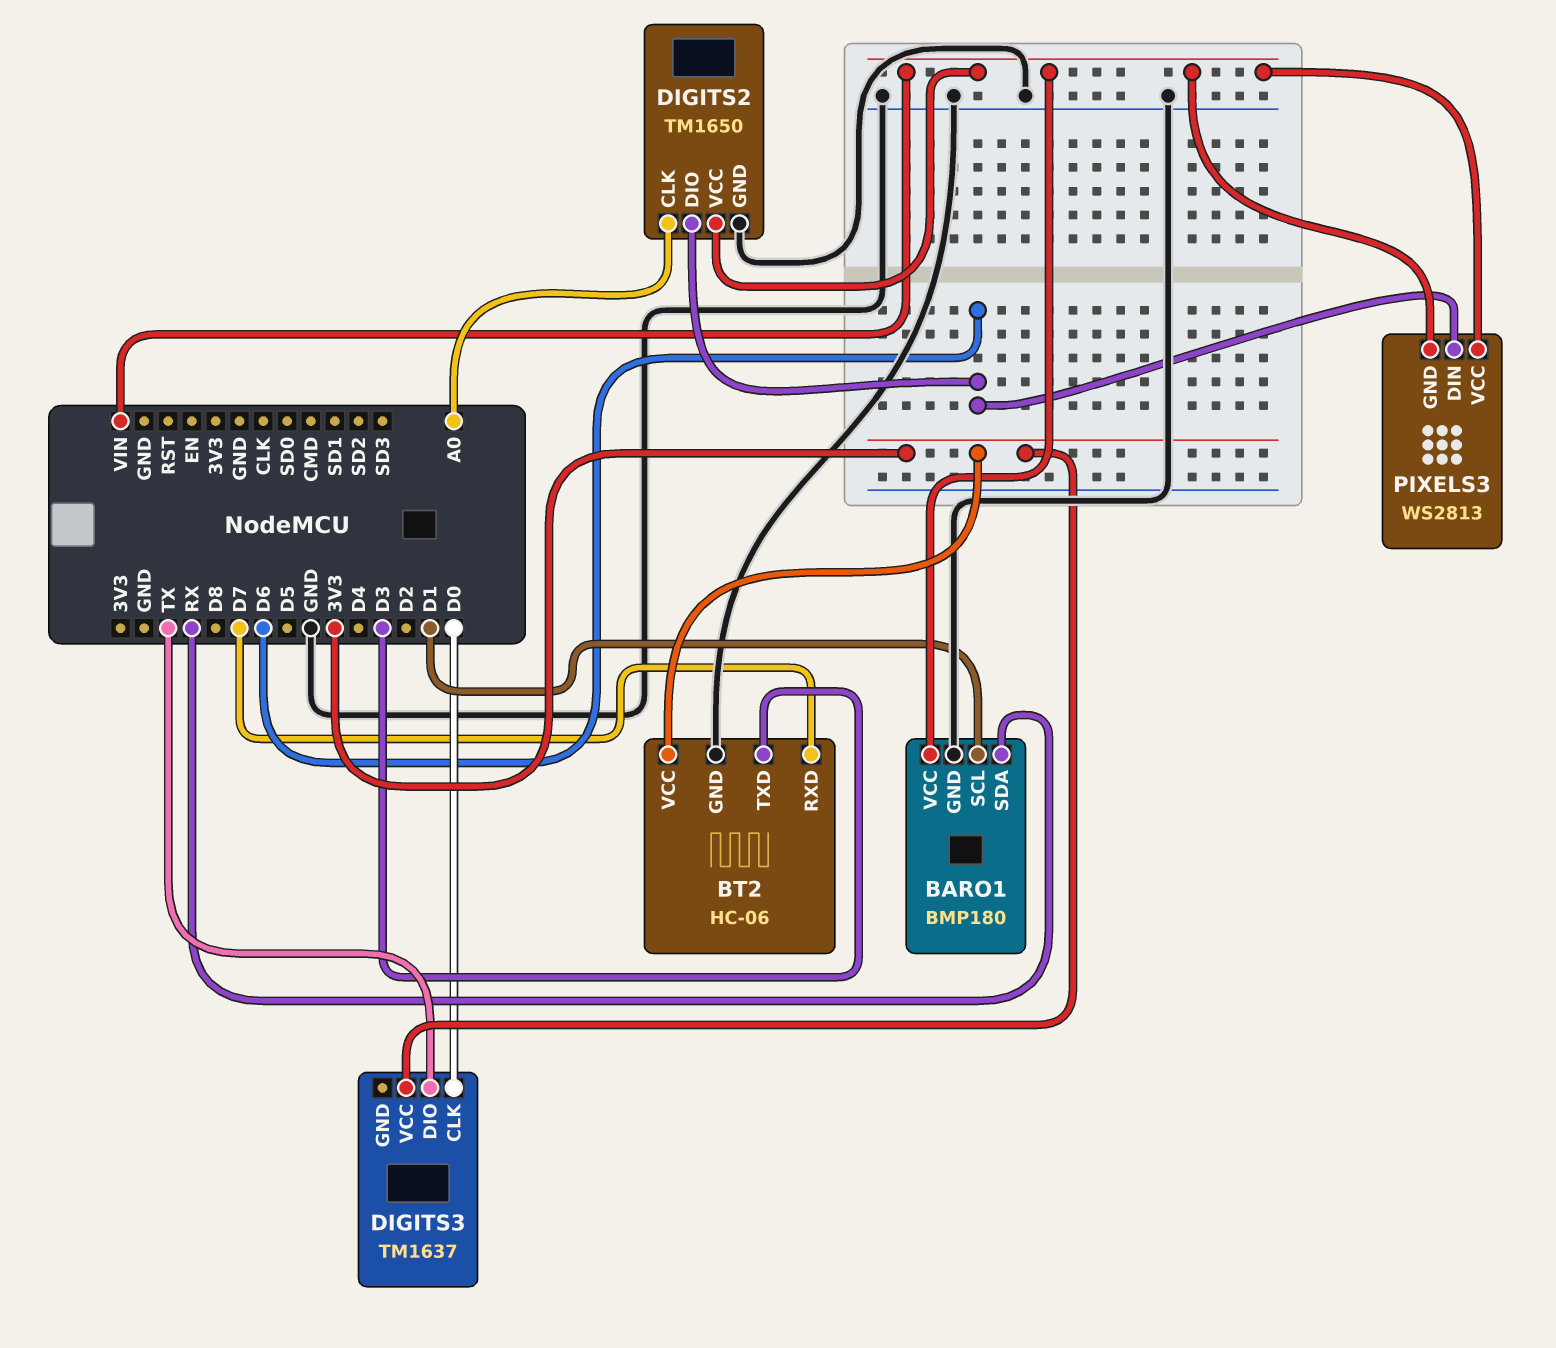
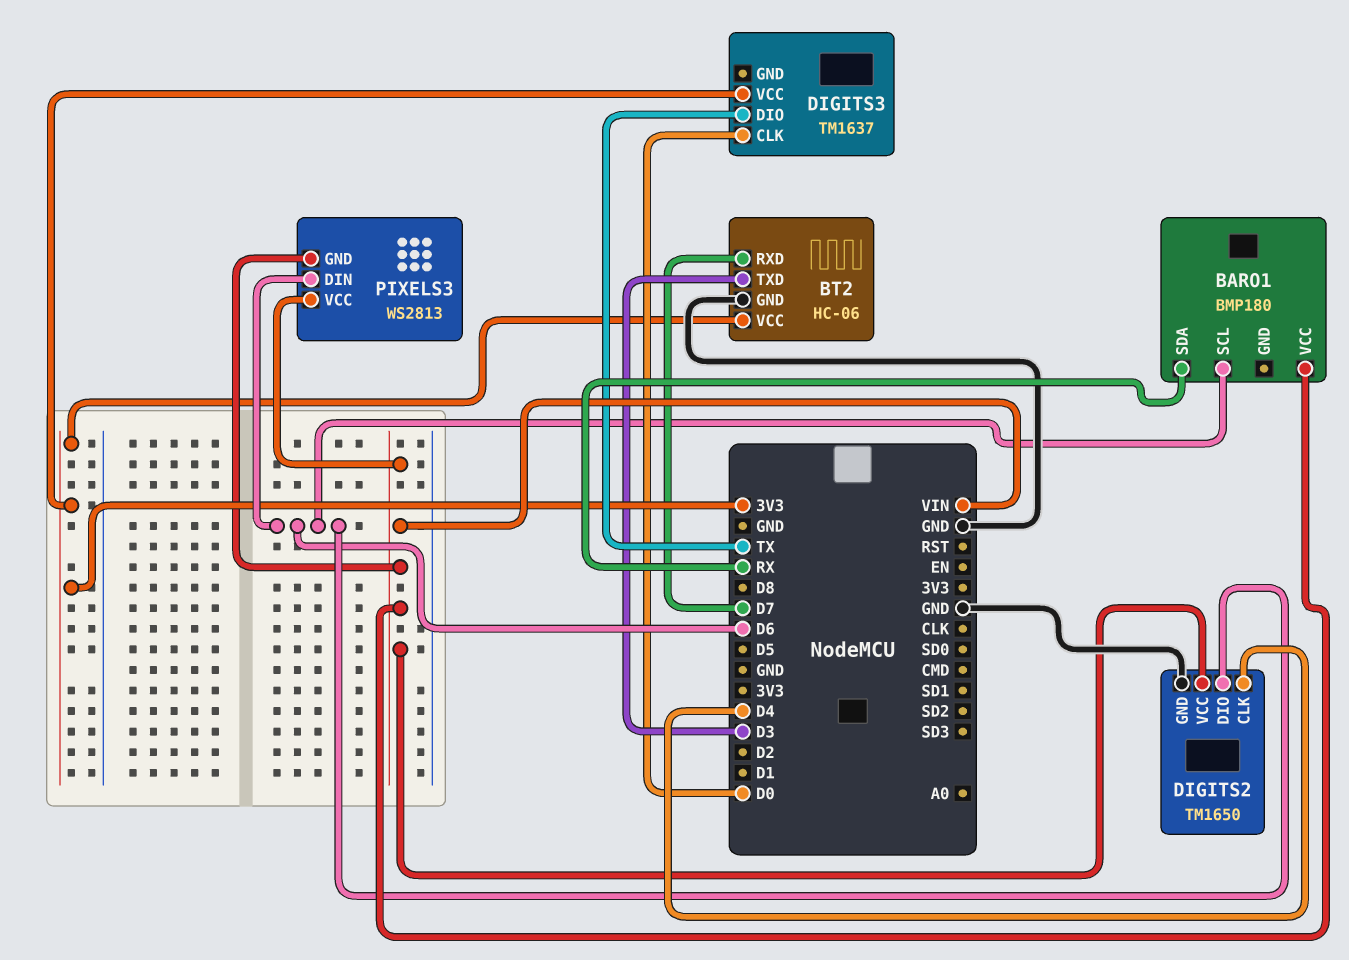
BARO1 pin GND: GND -> none
BARO1 pin SCL: D1 -> D6
DIGITS2 pin CLK: A0 -> D4

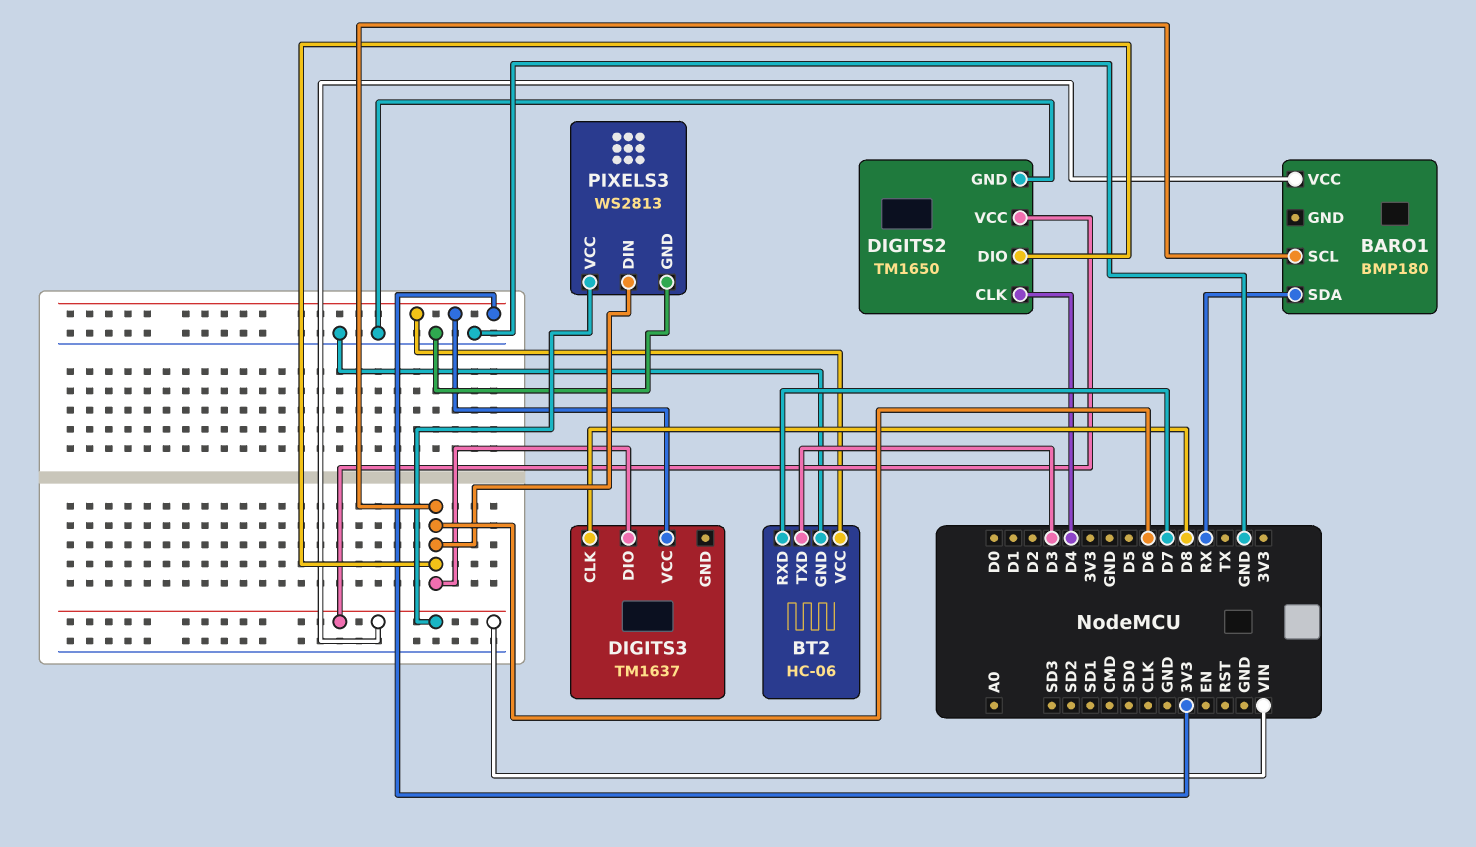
DIGITS3 pin CLK: D0 -> D8
DIGITS3 pin DIO: TX -> D6
PIXELS3 pin GND: VIN -> GND

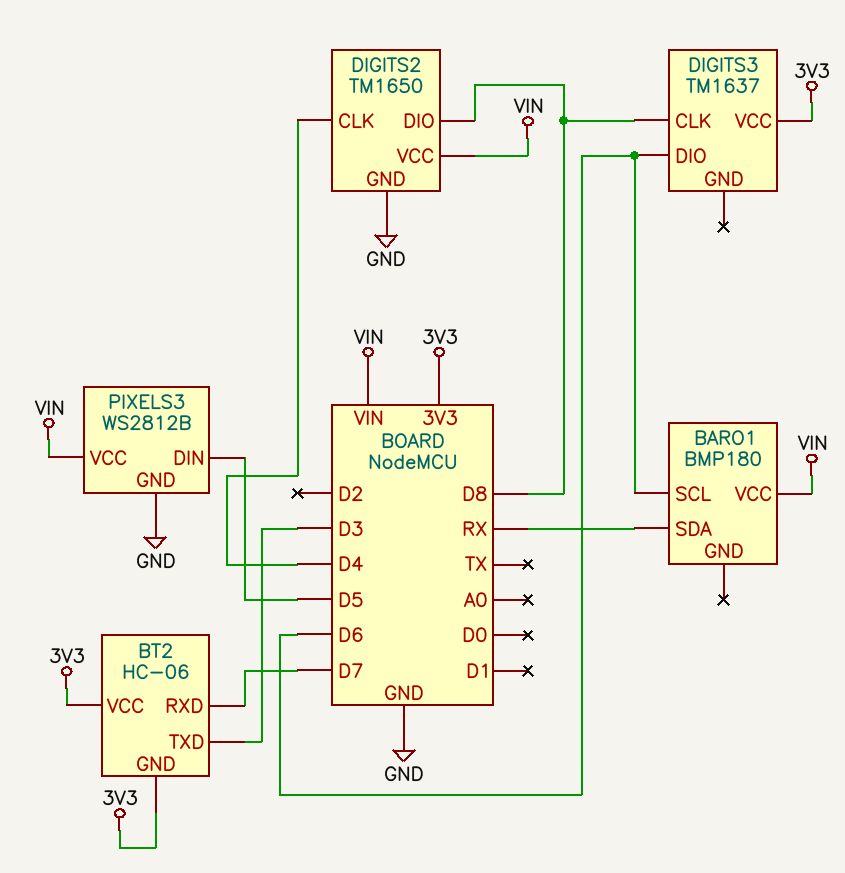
BT2 pin GND: GND -> 3V3
DIGITS2 pin DIO: D6 -> D8
PIXELS3: WS2813 -> WS2812B
PIXELS3 pin DIN: D6 -> D5

